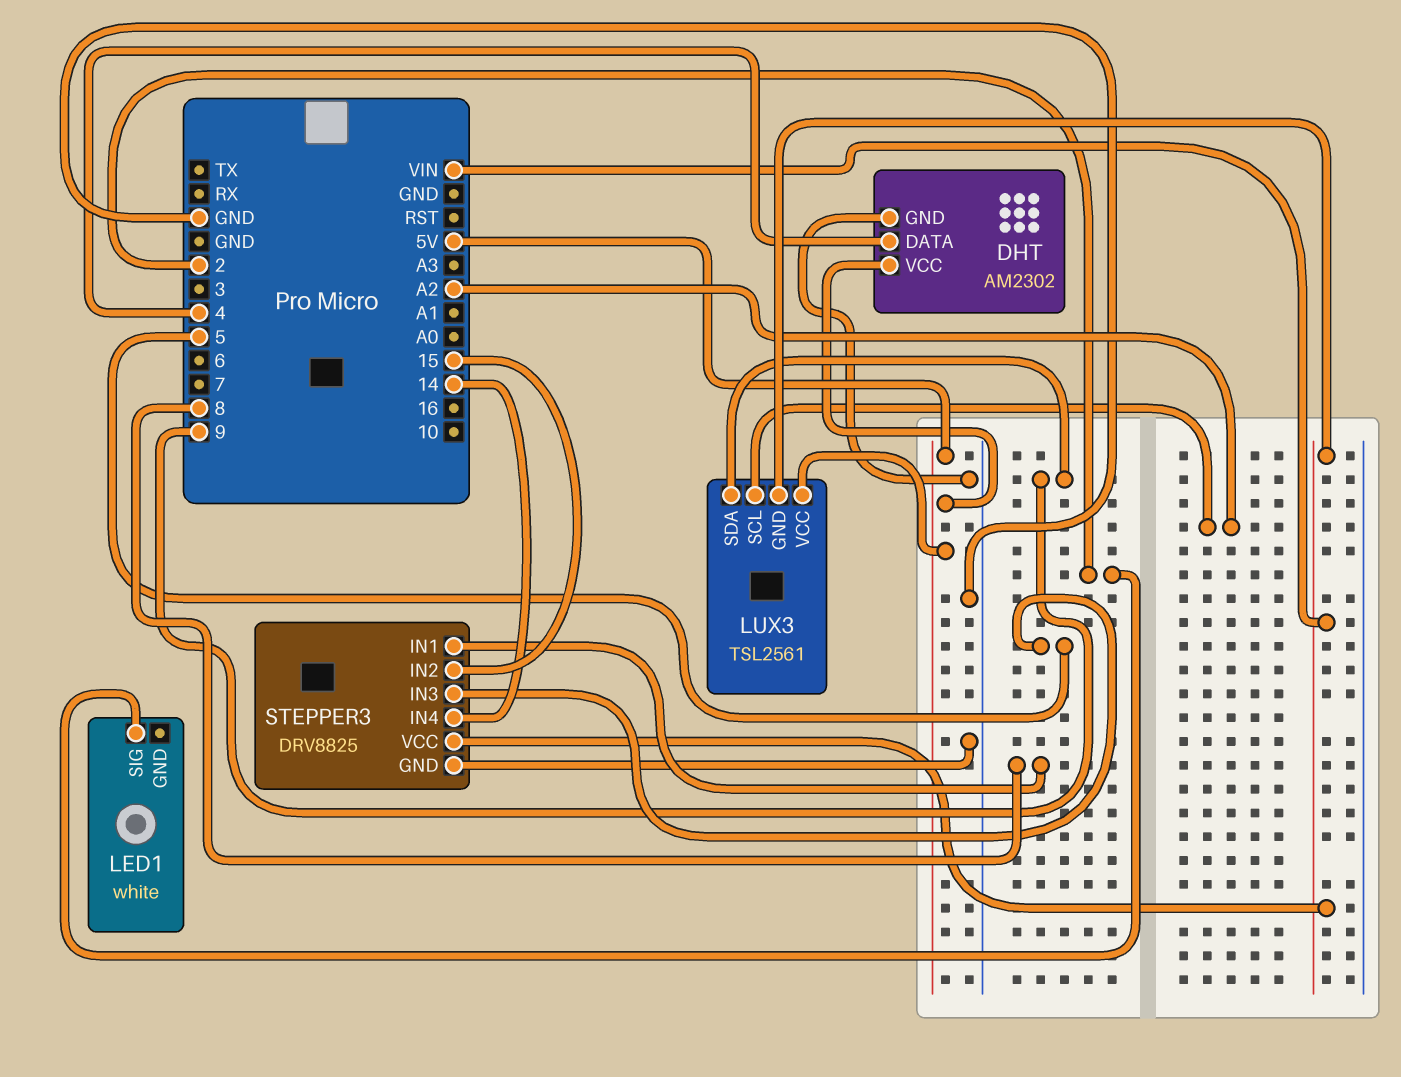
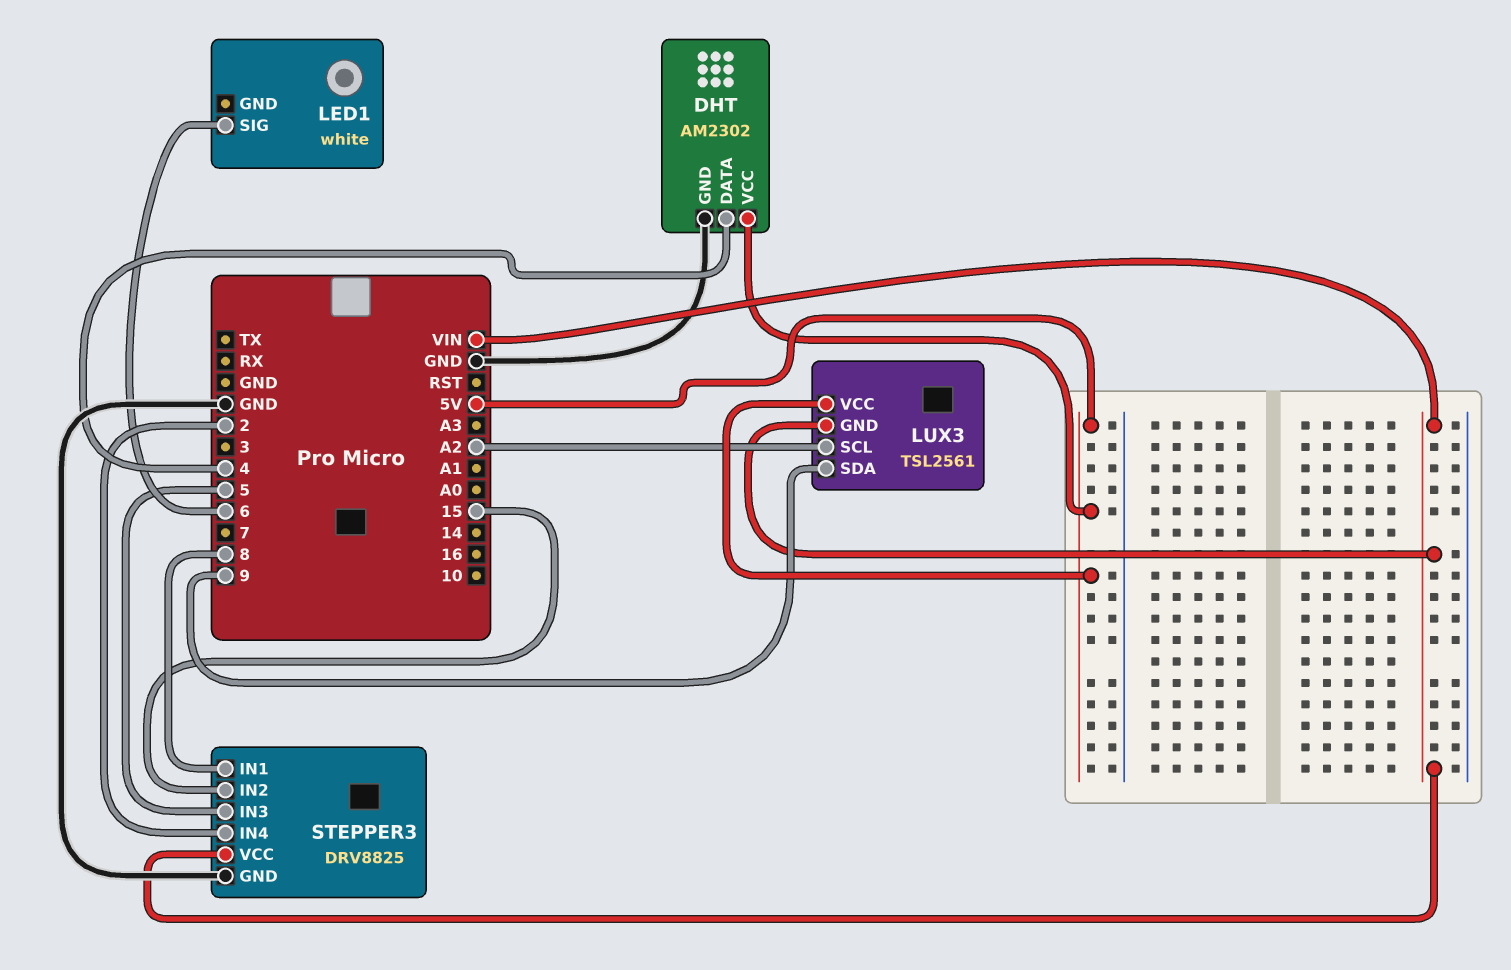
LED1 pin SIG: 2 -> 6
STEPPER3 pin IN4: 14 -> 2

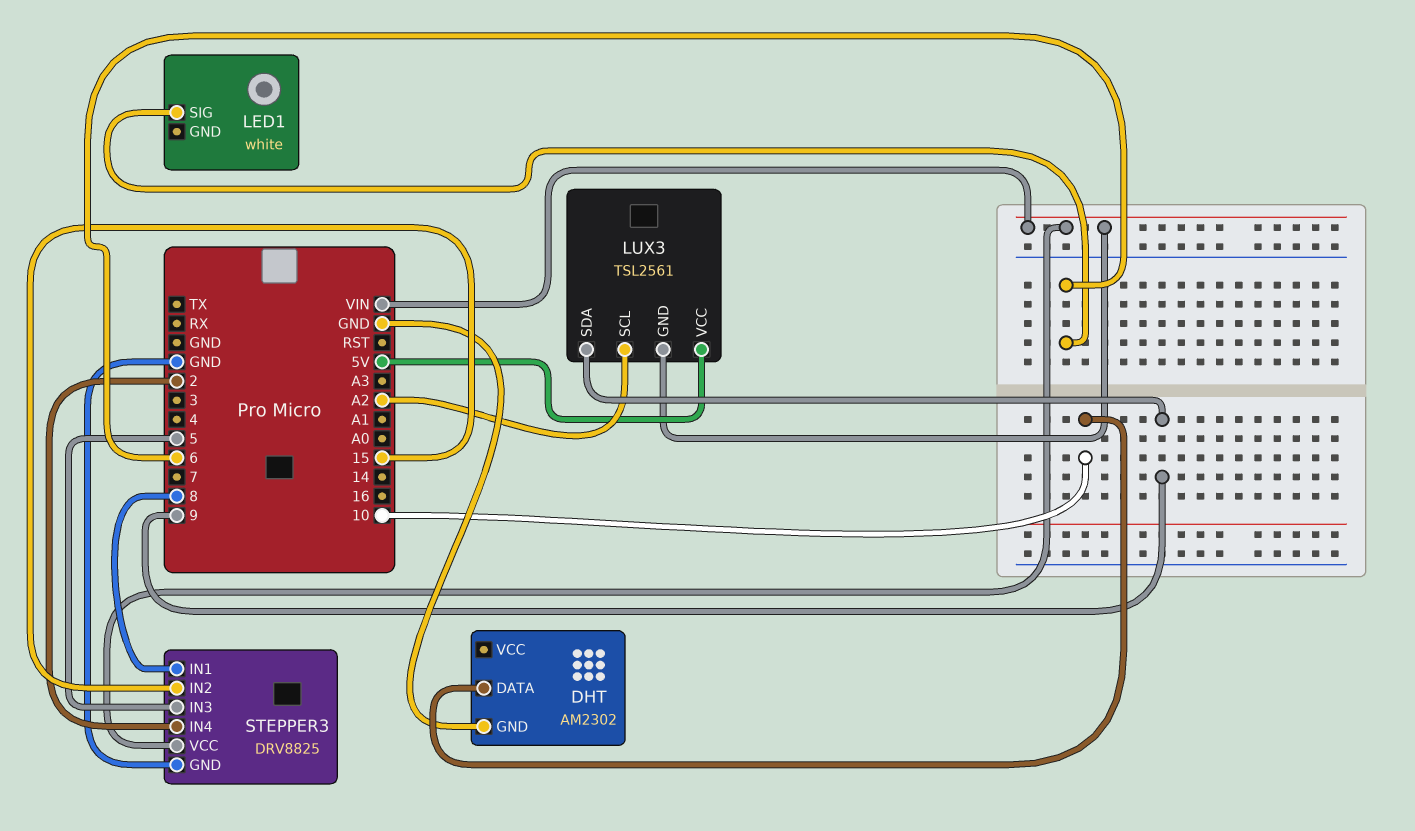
DHT pin DATA: 4 -> 10
DHT pin VCC: 5V -> none

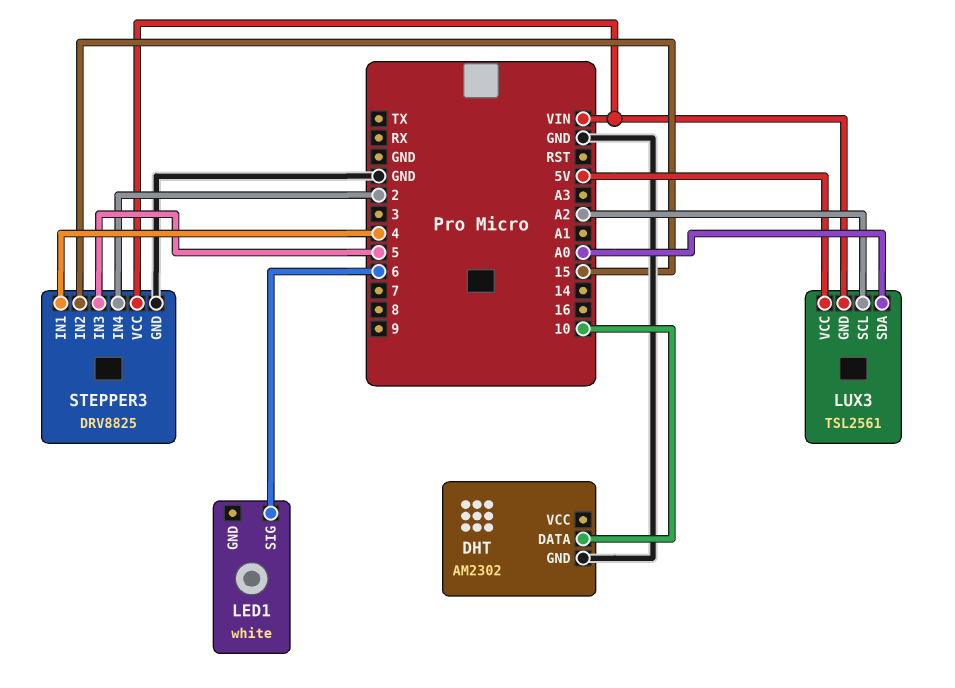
LUX3 pin SDA: 9 -> A0
STEPPER3 pin IN1: 8 -> 4

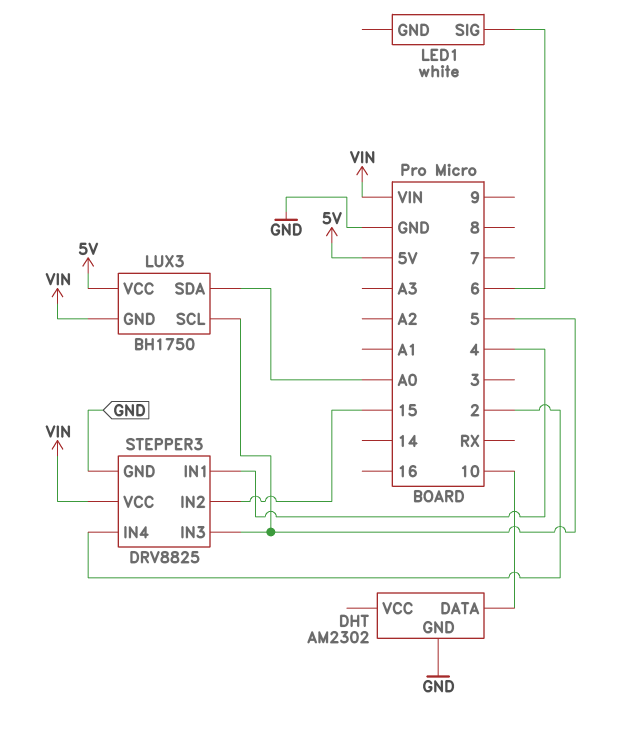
LUX3: TSL2561 -> BH1750
LUX3 pin SCL: A2 -> 5

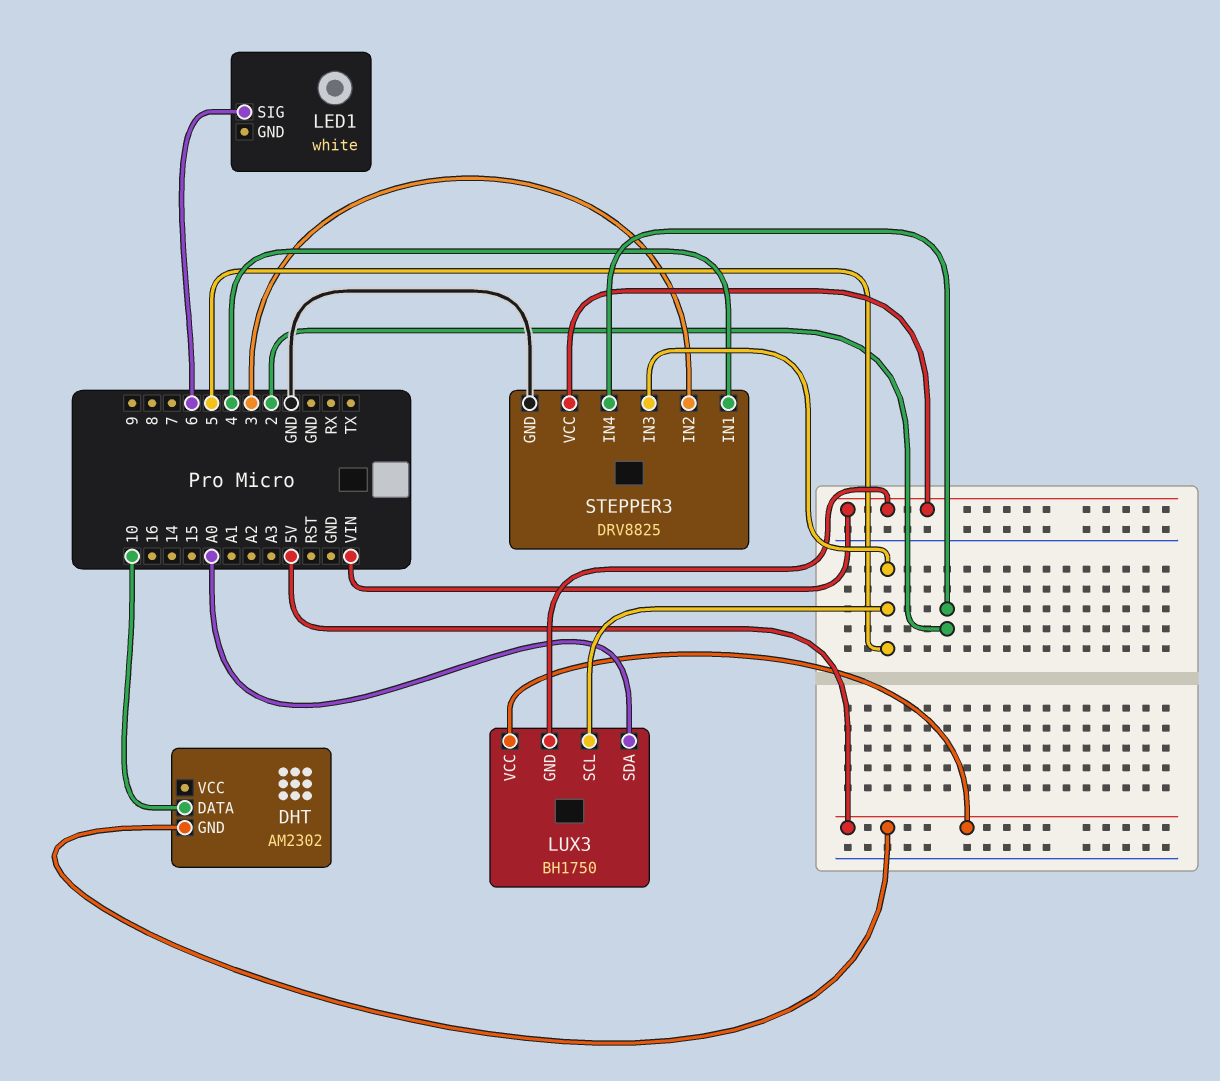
DHT pin GND: GND -> 5V
STEPPER3 pin IN2: 15 -> 3

